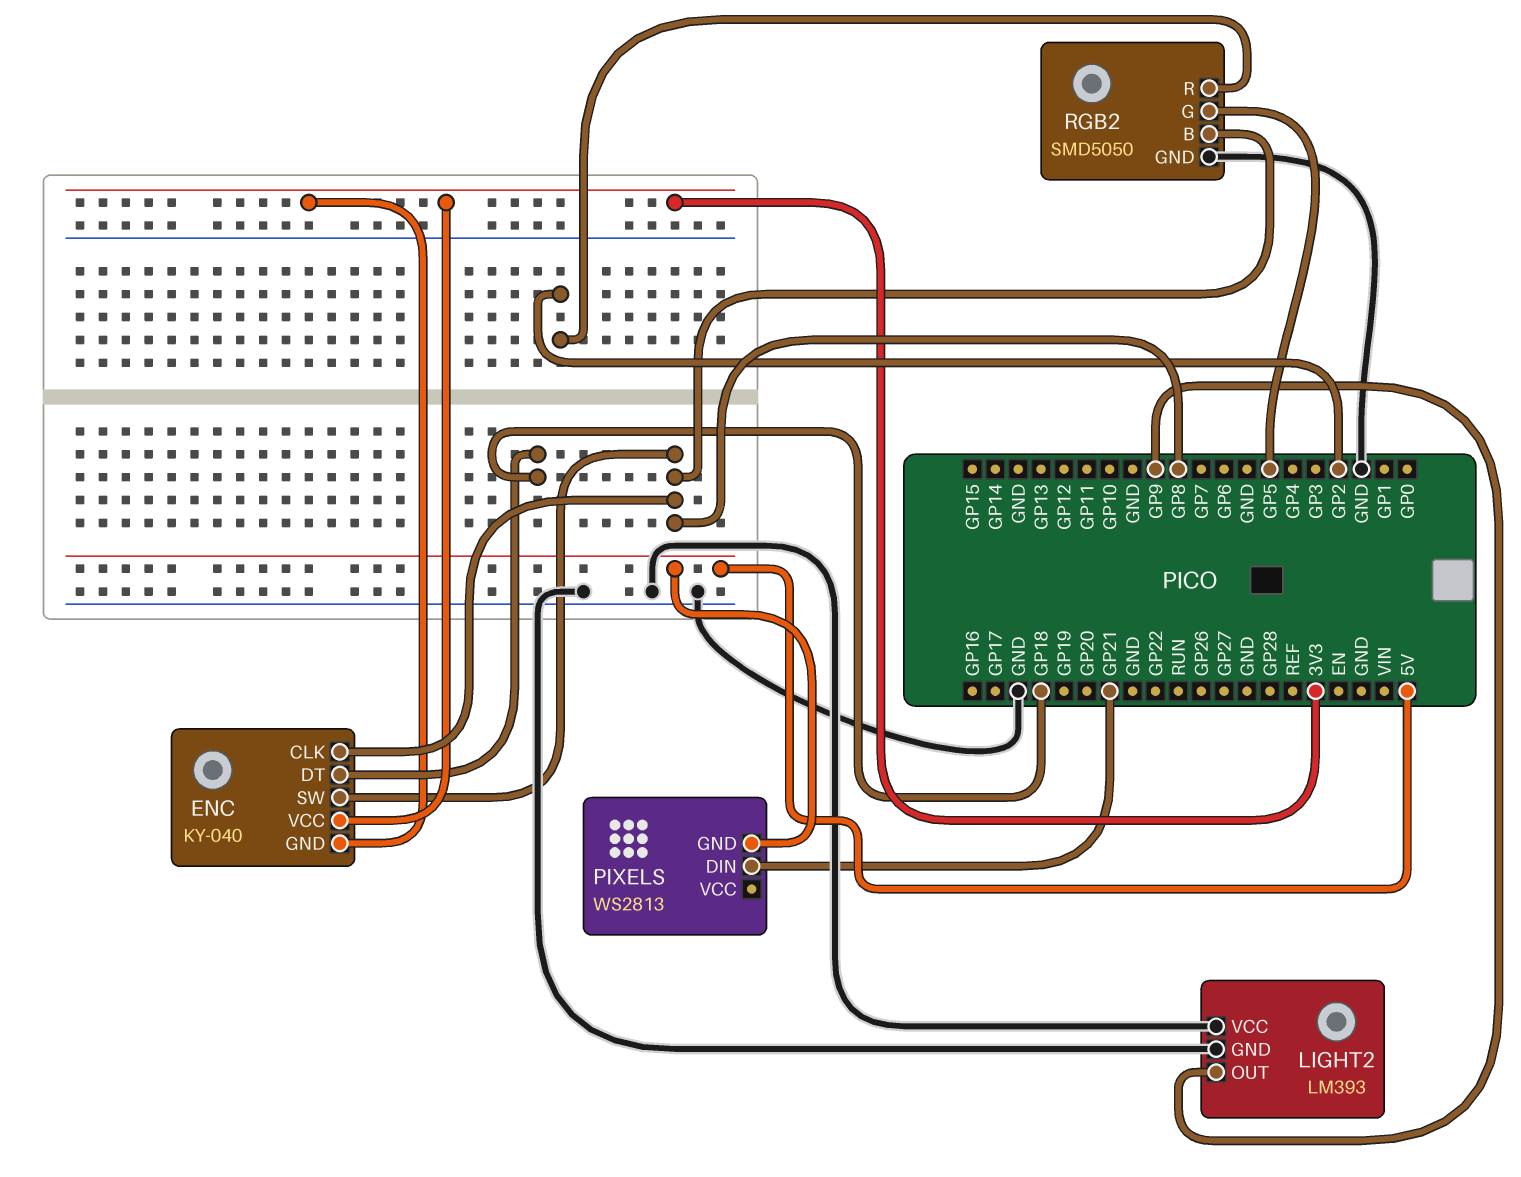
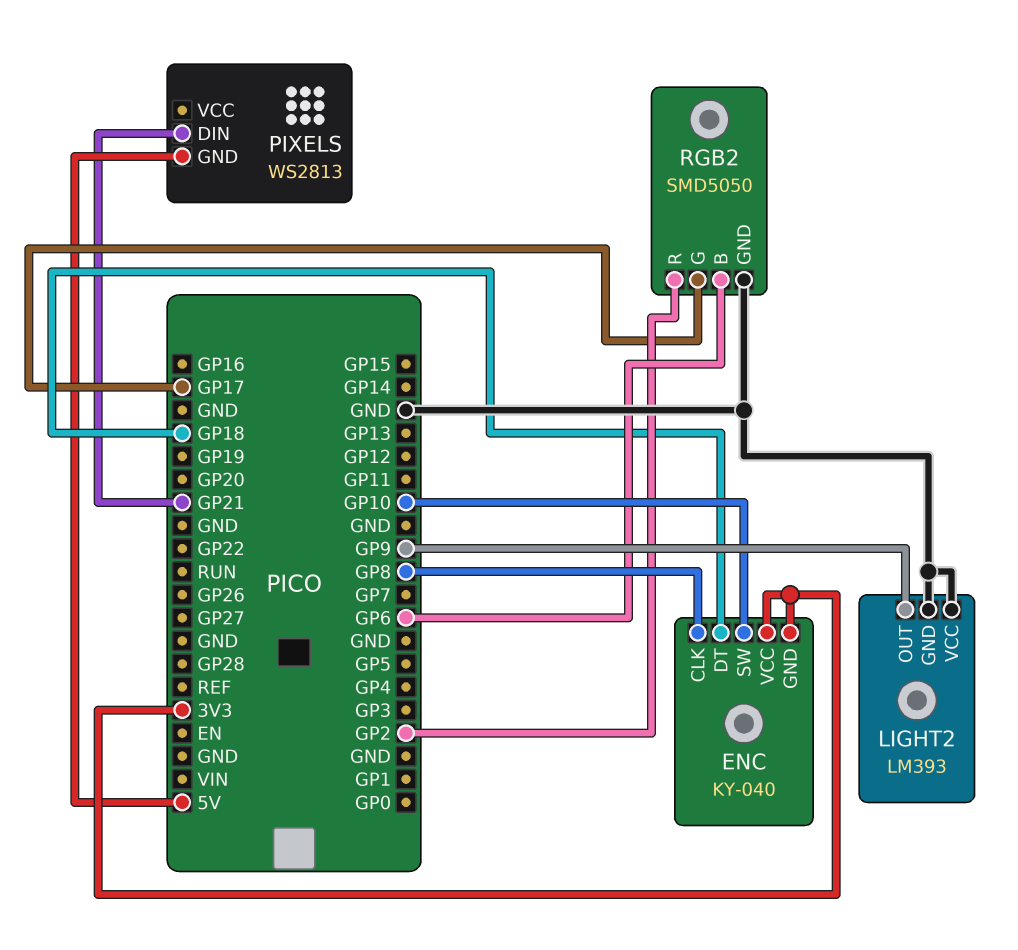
ENC pin SW: GP8 -> GP10
RGB2 pin B: GP8 -> GP6
RGB2 pin G: GP5 -> GP17

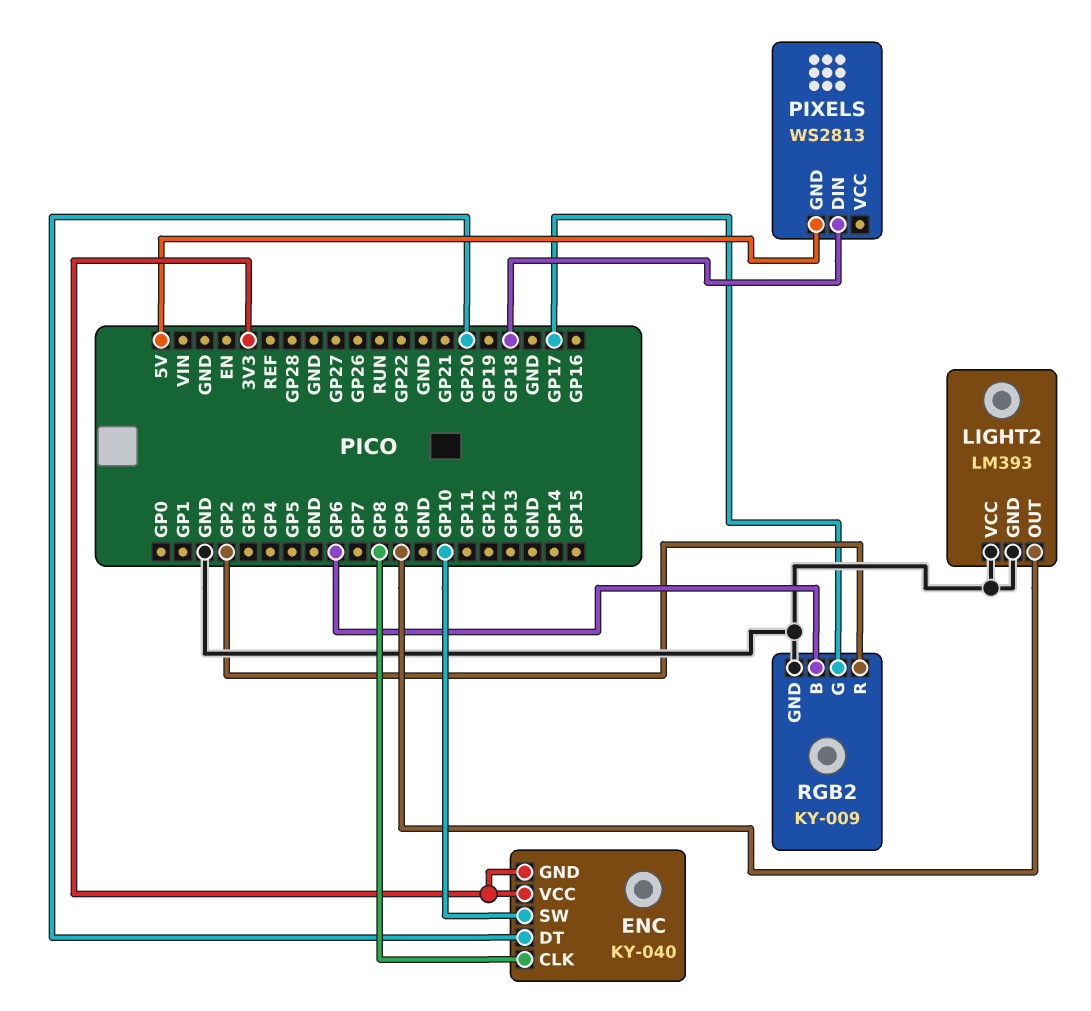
ENC pin DT: GP18 -> GP20
PIXELS pin DIN: GP21 -> GP18
RGB2: SMD5050 -> KY-009

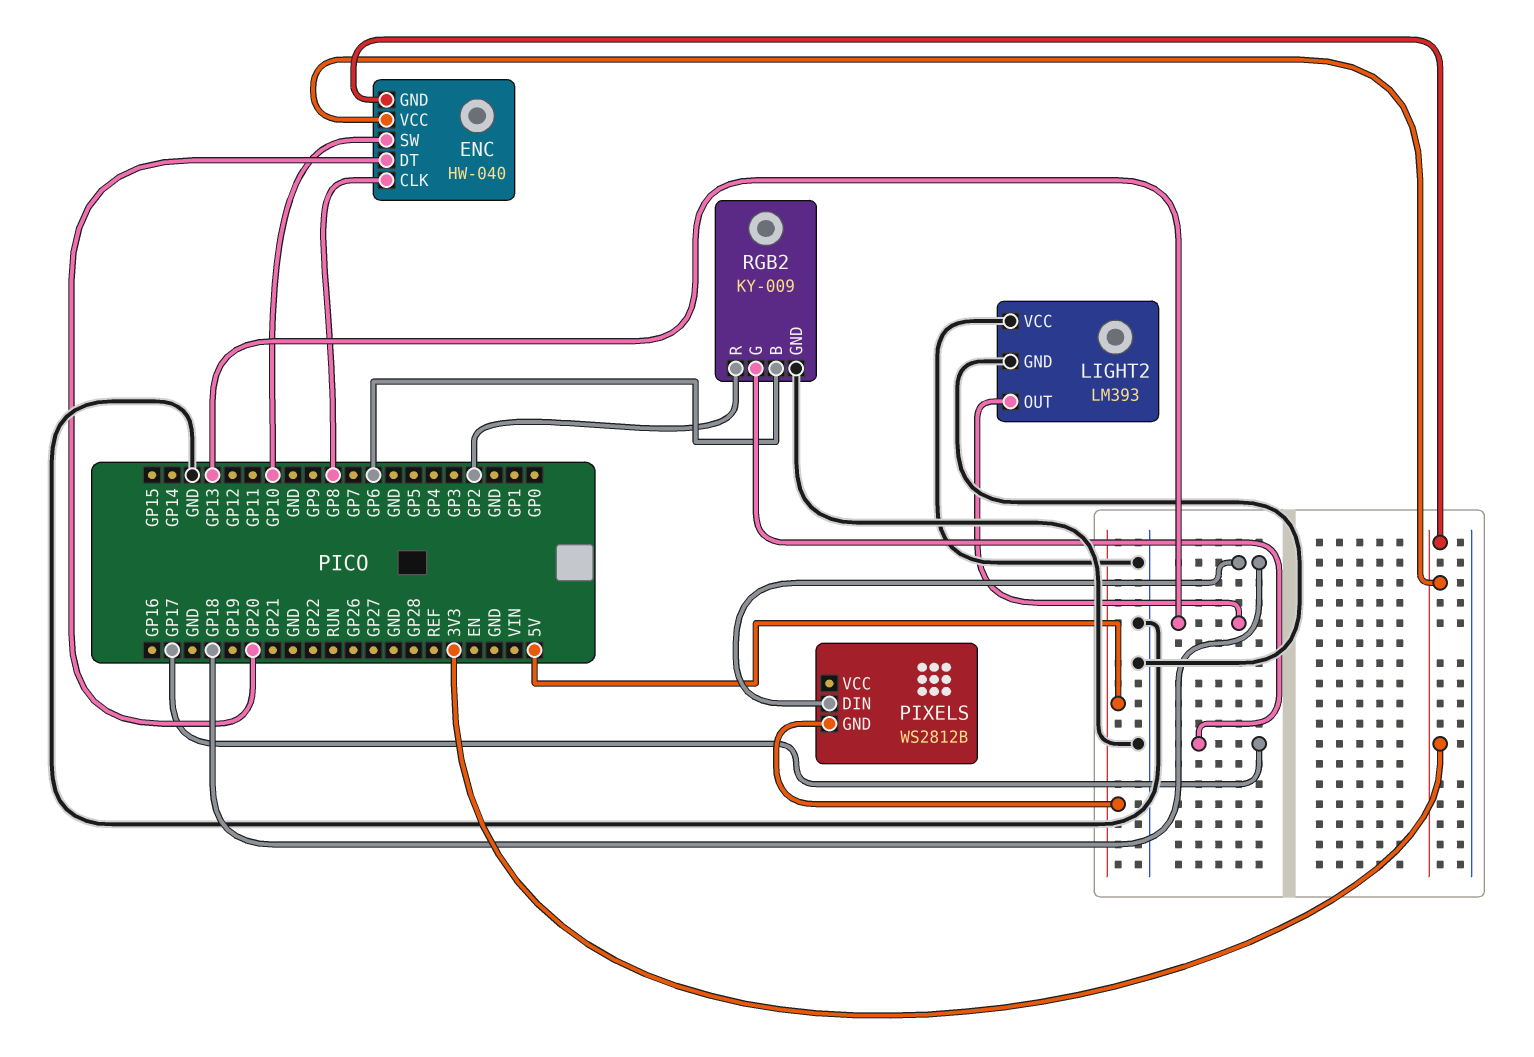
ENC: KY-040 -> HW-040
LIGHT2 pin OUT: GP9 -> GP13
PIXELS: WS2813 -> WS2812B

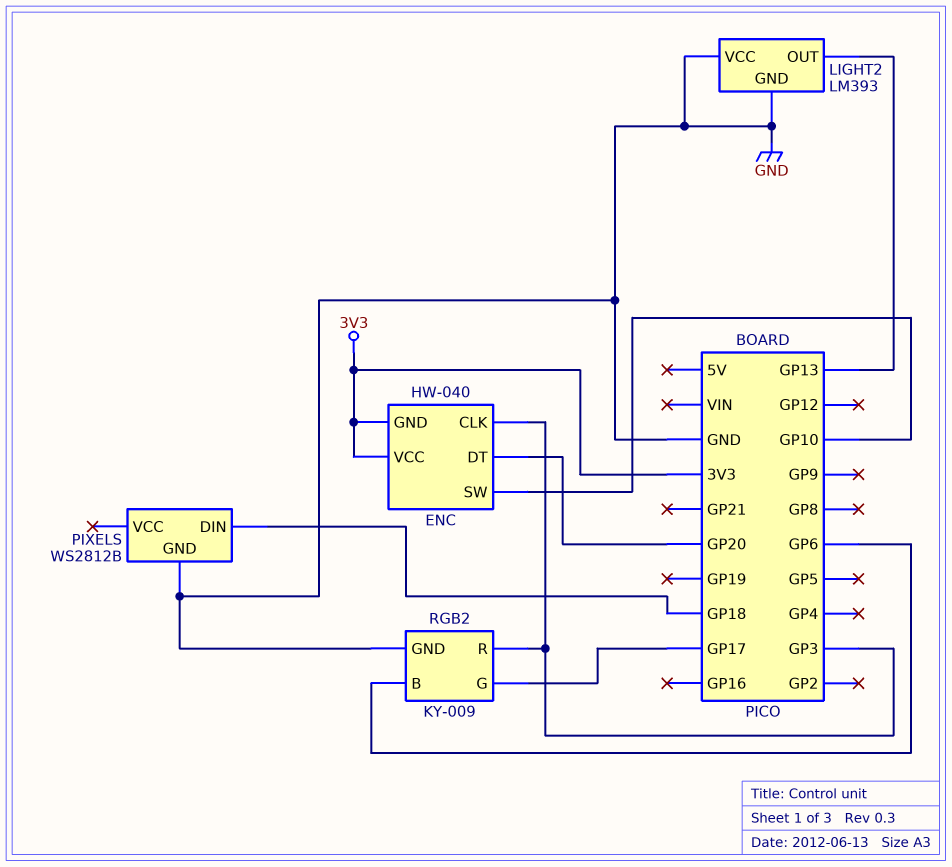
ENC pin CLK: GP8 -> GP3
PIXELS pin GND: 5V -> GND
RGB2 pin R: GP2 -> GP3

